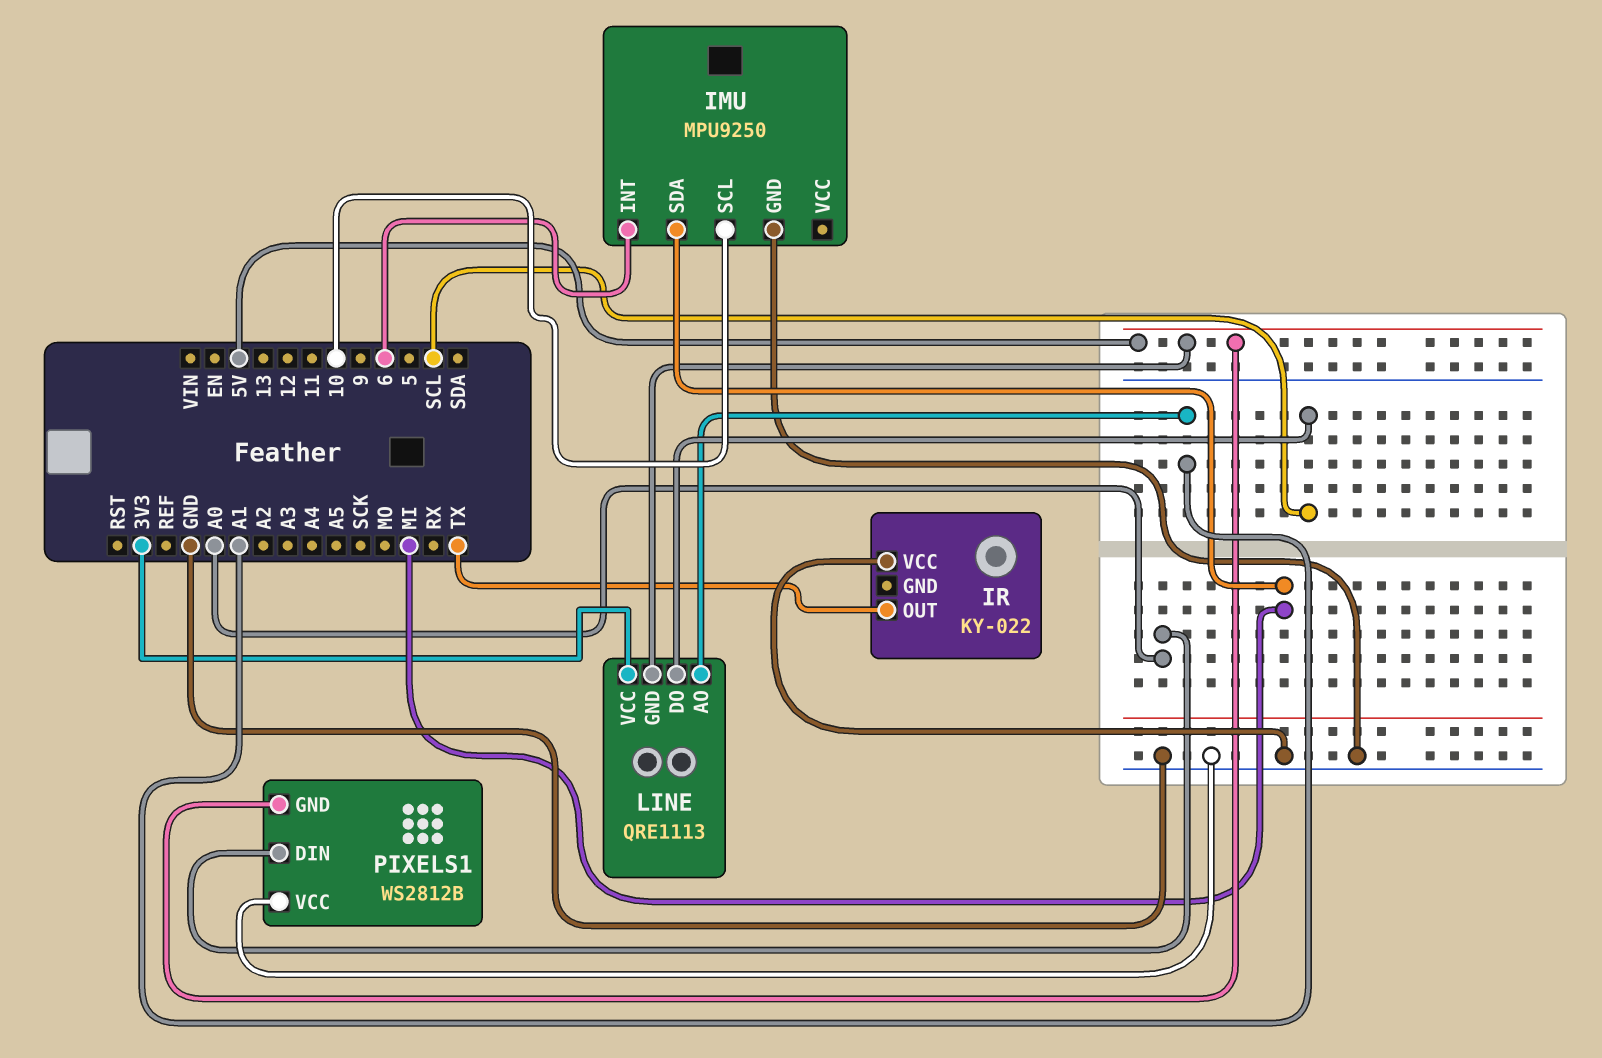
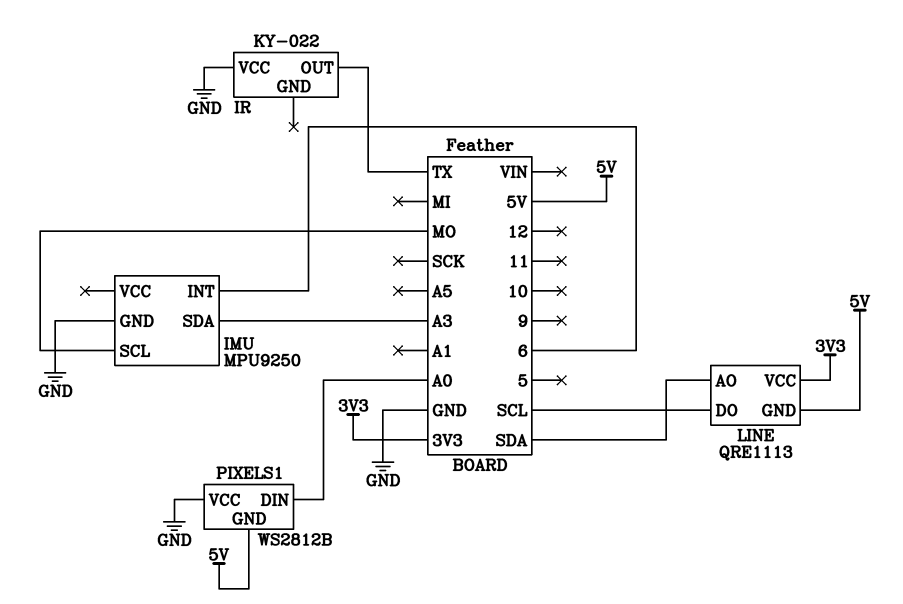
IMU pin SCL: 10 -> MO
IMU pin SDA: MI -> A3
LINE pin AO: A1 -> SDA

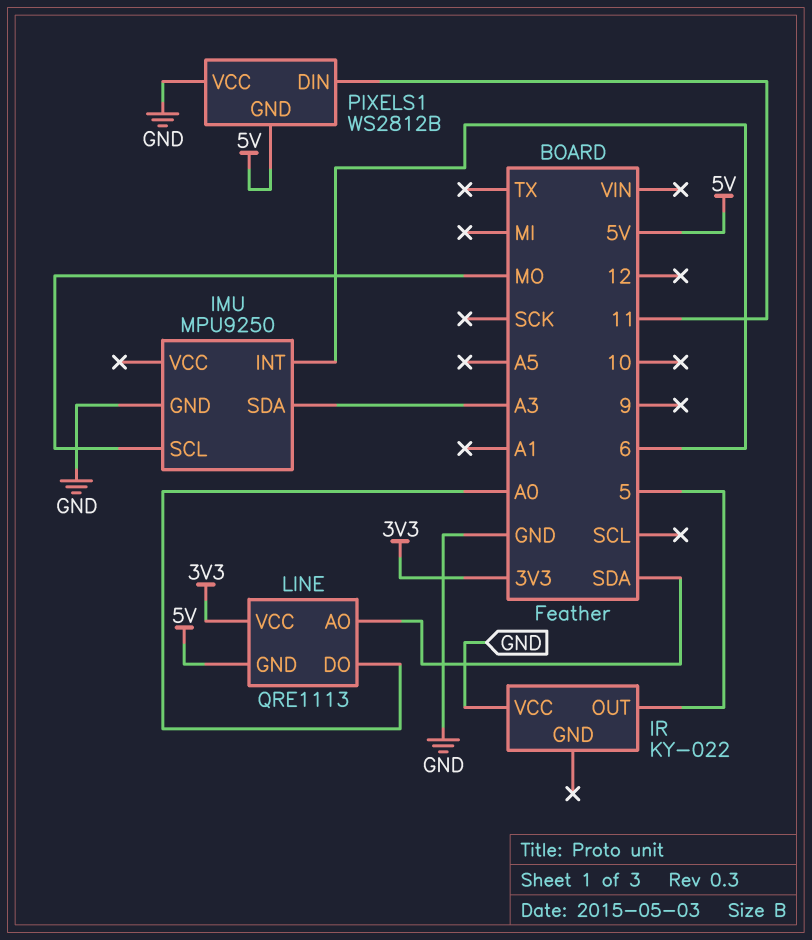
IR pin OUT: TX -> 5
LINE pin DO: SCL -> A0
PIXELS1 pin DIN: A0 -> 11

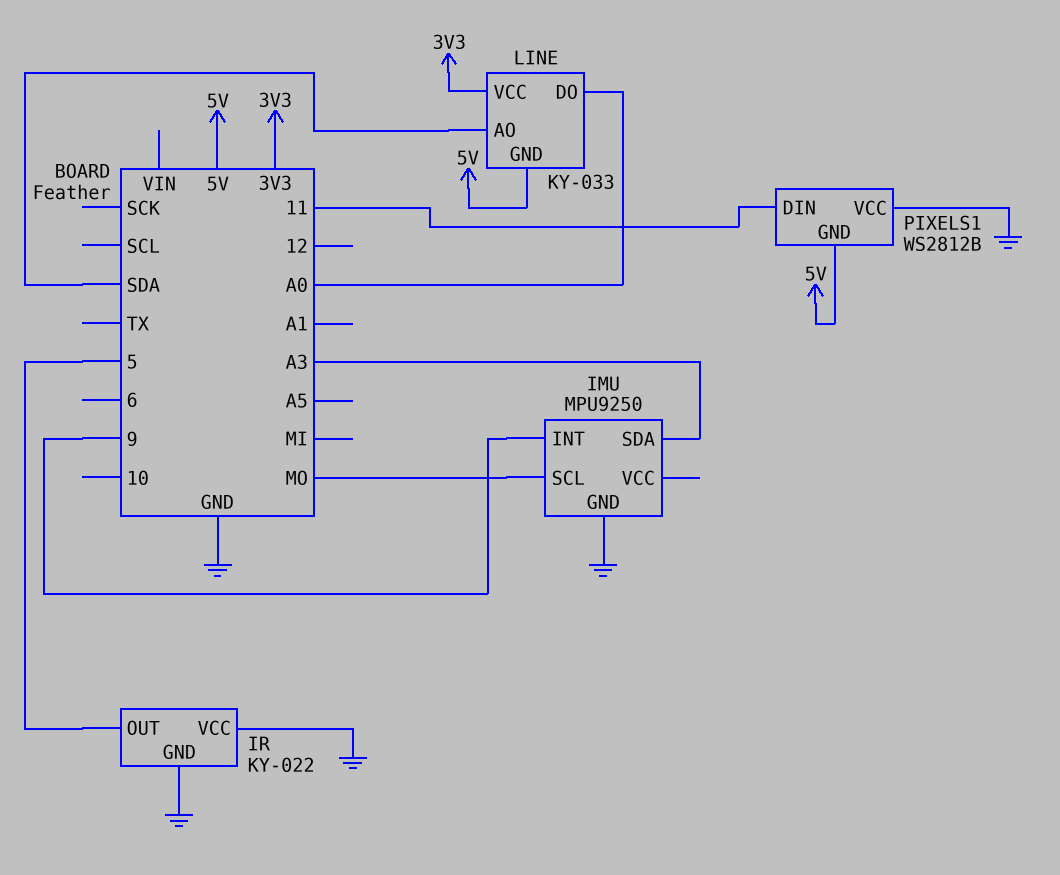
IMU pin INT: 6 -> 9
IR pin GND: none -> GND
LINE: QRE1113 -> KY-033

